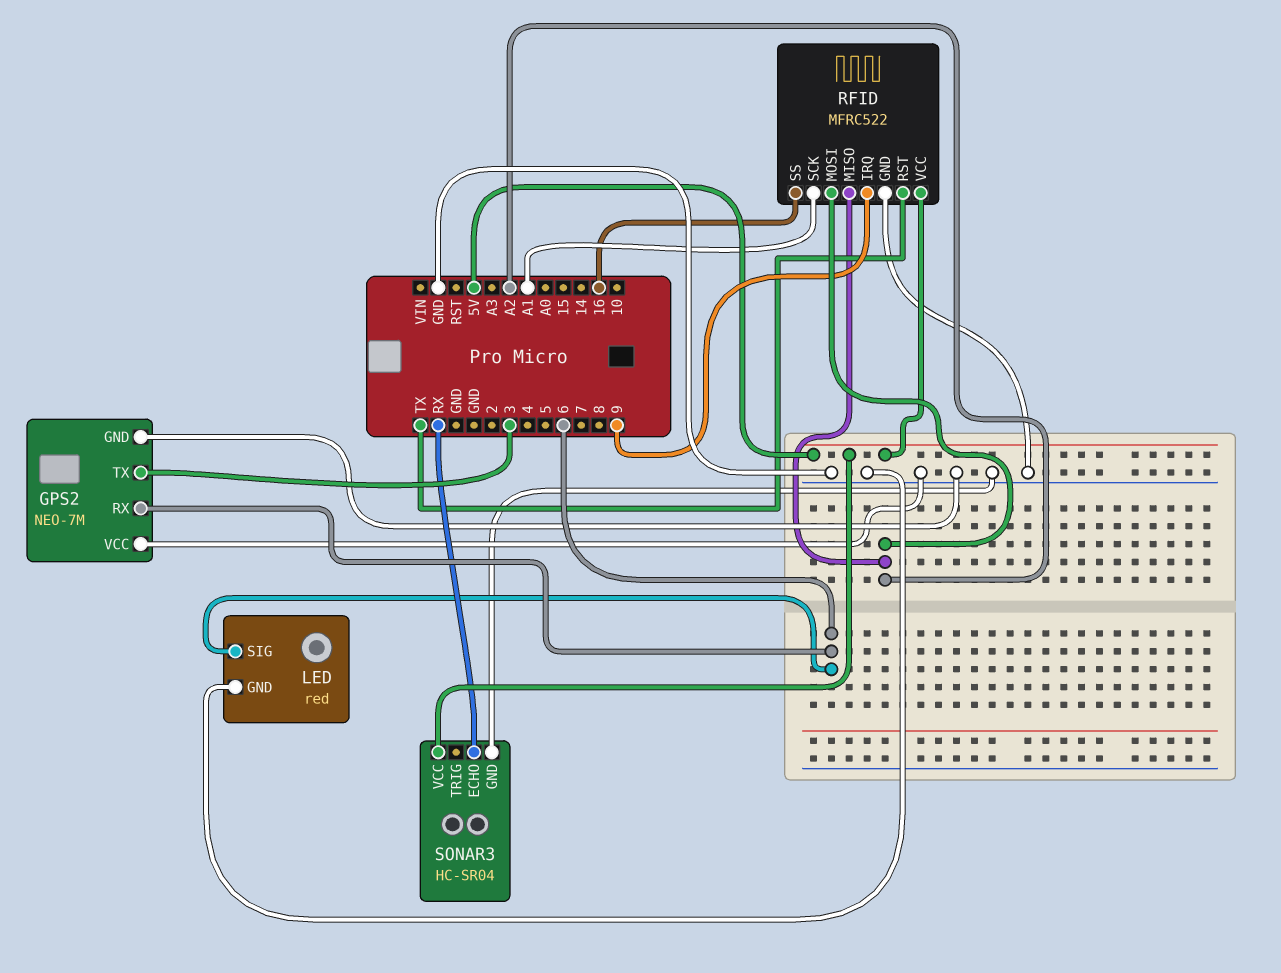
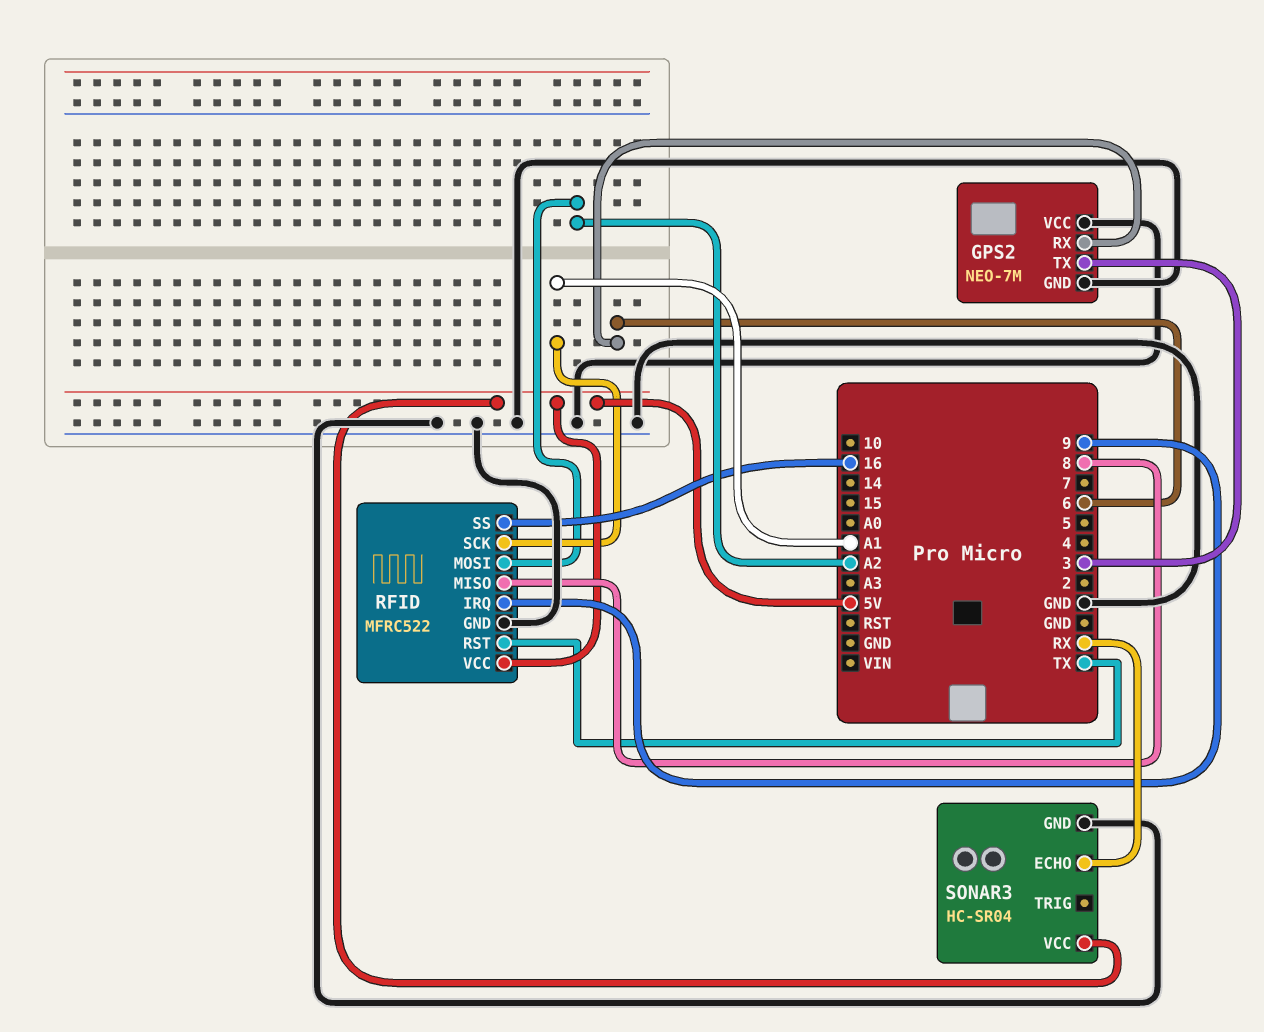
LED: red -> none
LED pin GND: GND -> none
LED pin SIG: 6 -> none
RFID pin MISO: A2 -> 8

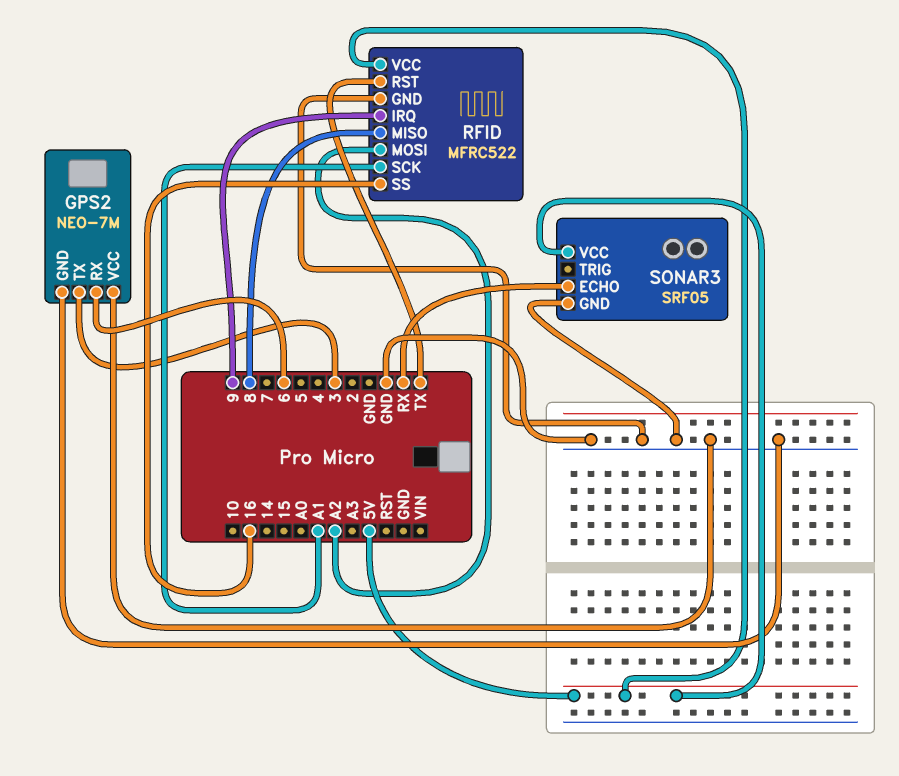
SONAR3: HC-SR04 -> SRF05

